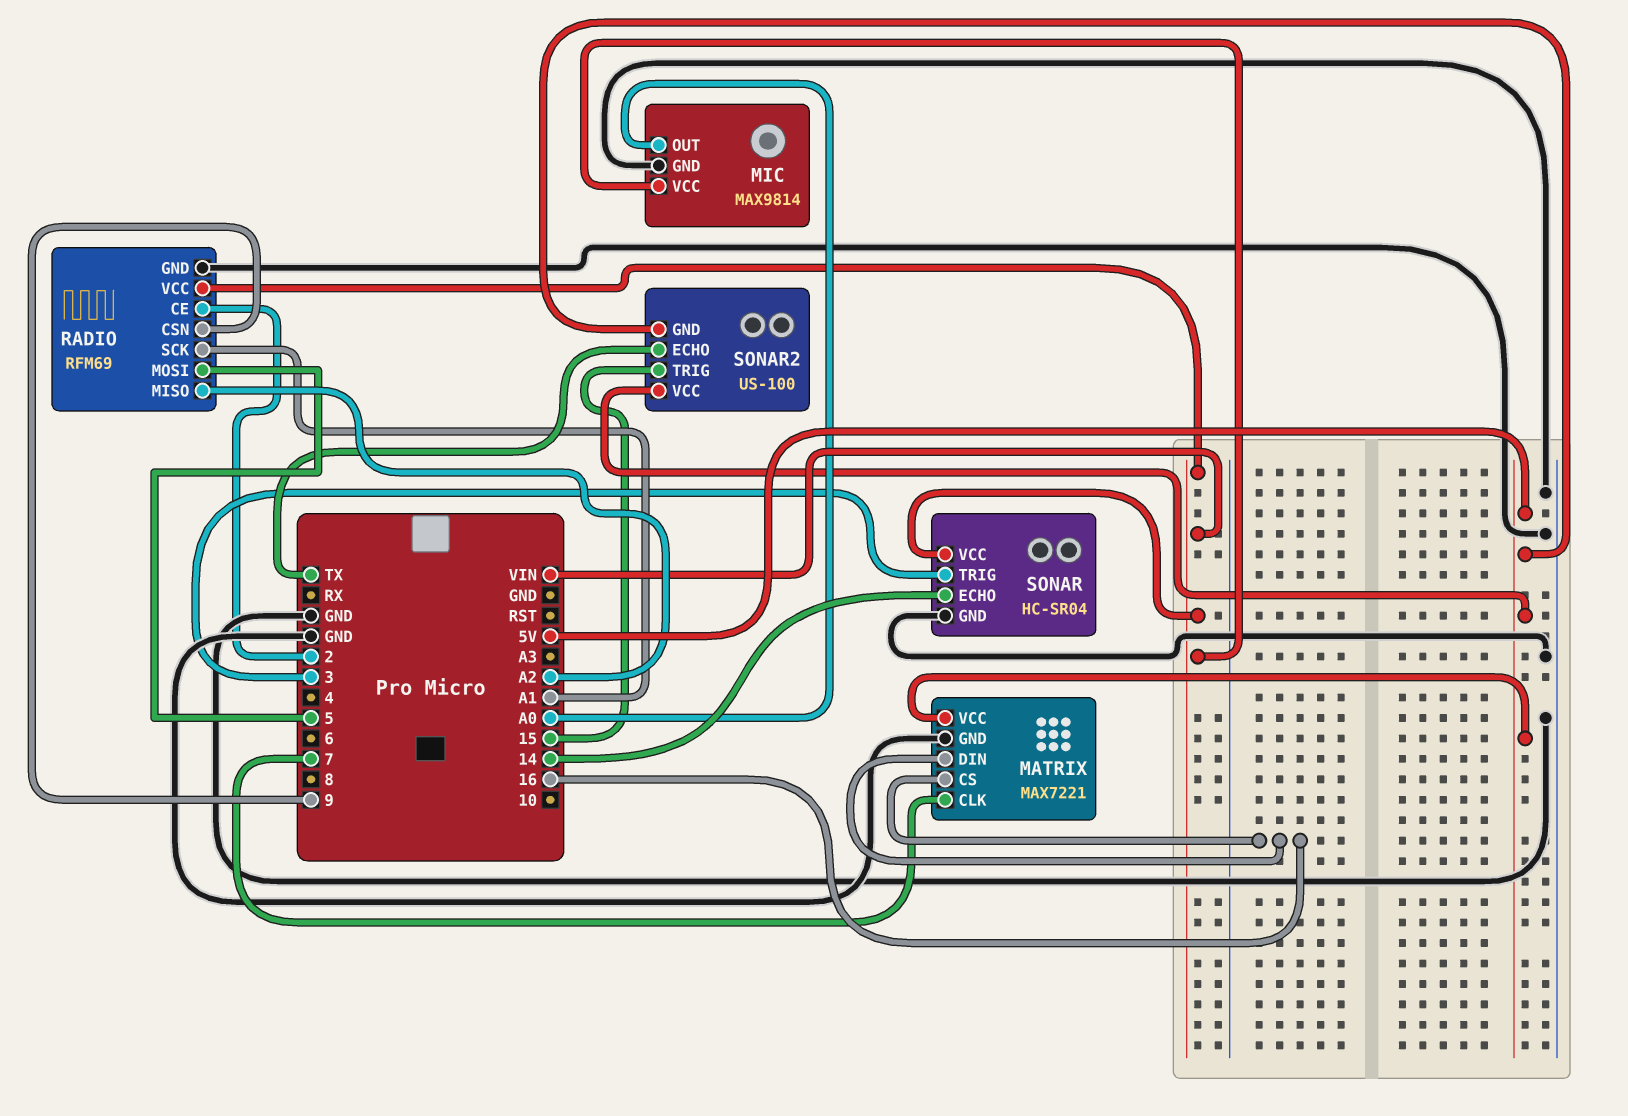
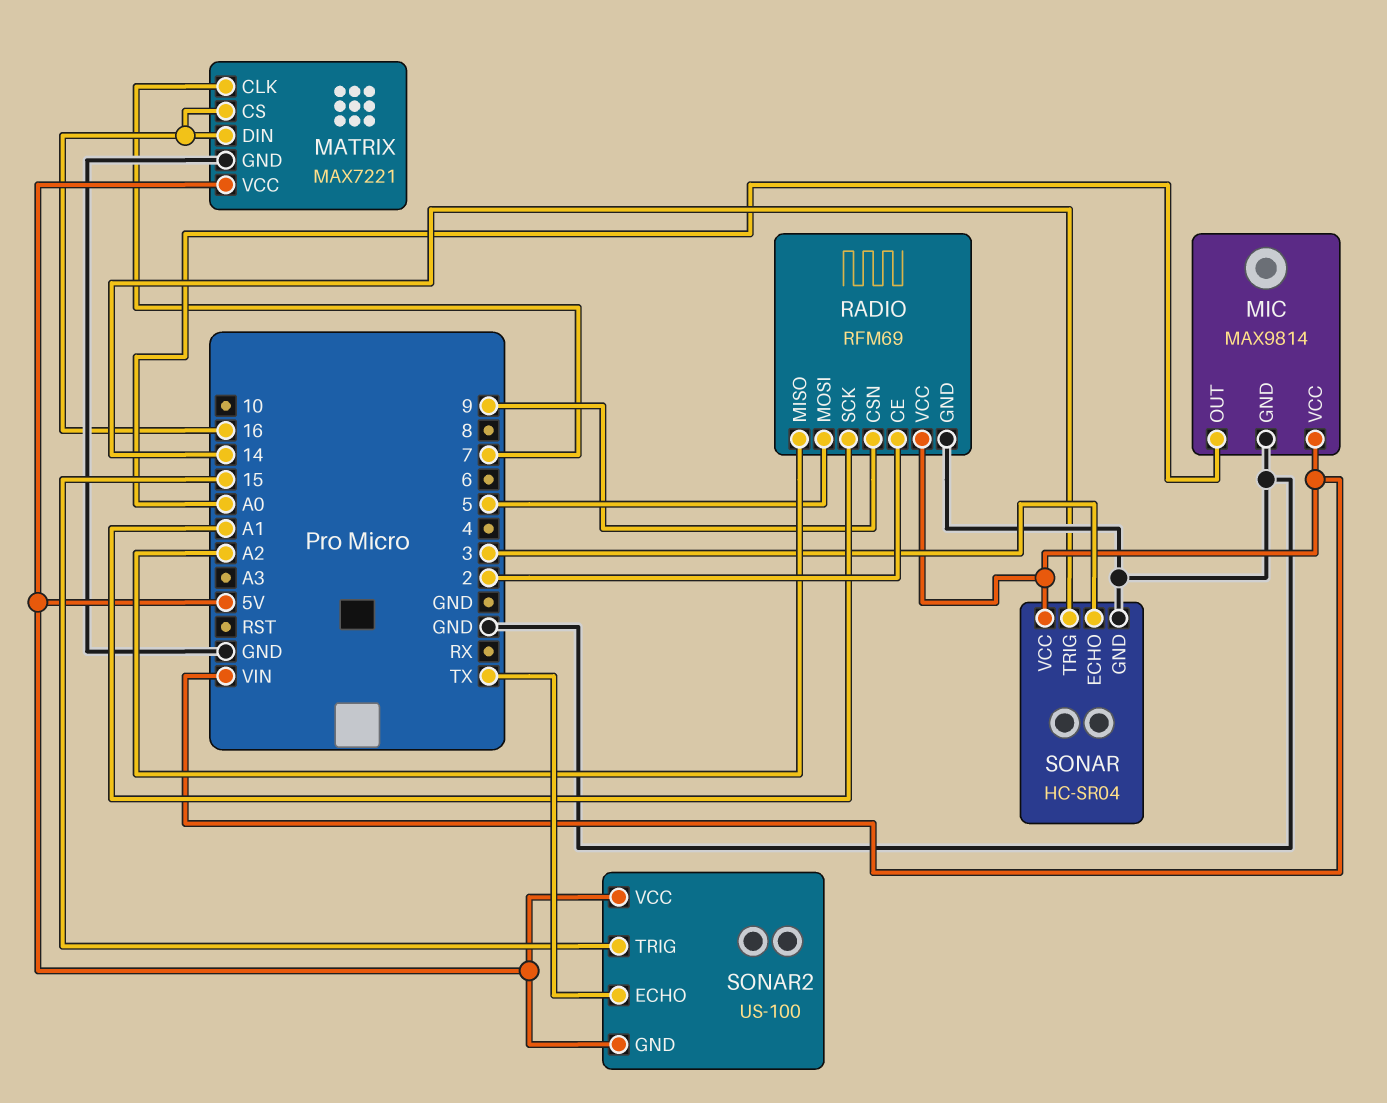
SONAR pin ECHO: 14 -> 3
SONAR pin TRIG: 3 -> 14

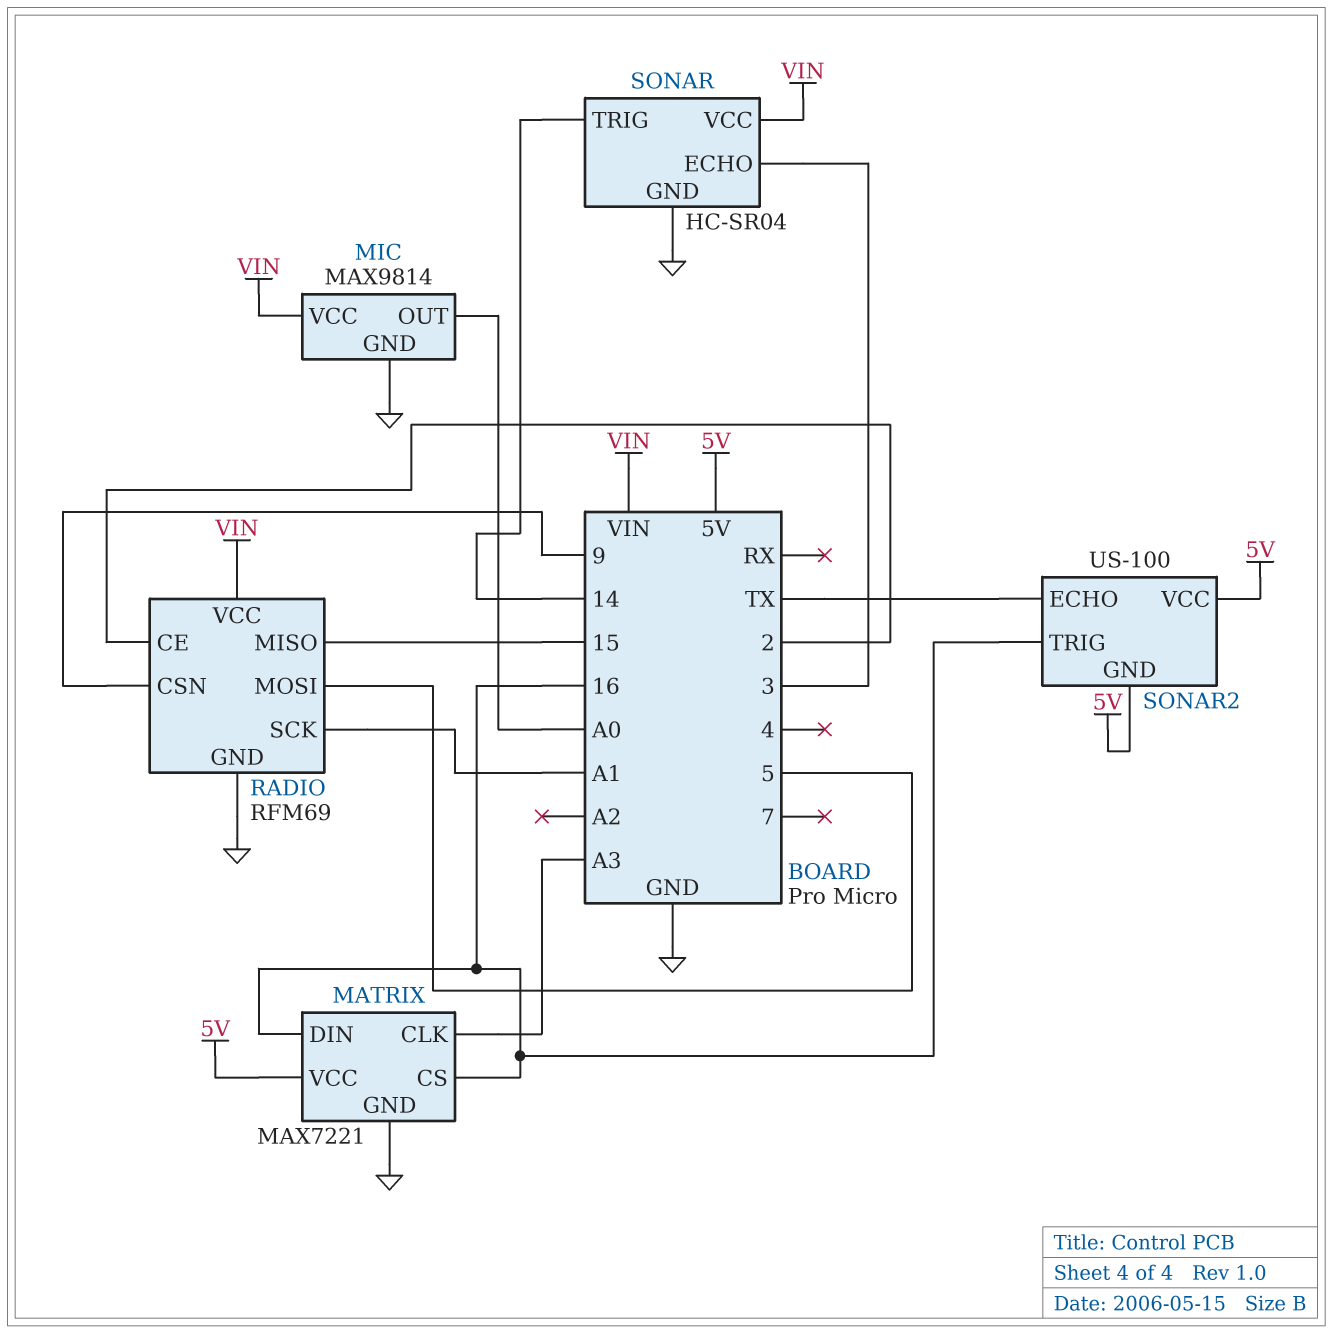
MATRIX pin CLK: 7 -> A3
RADIO pin MISO: A2 -> 15
SONAR2 pin TRIG: 15 -> 16

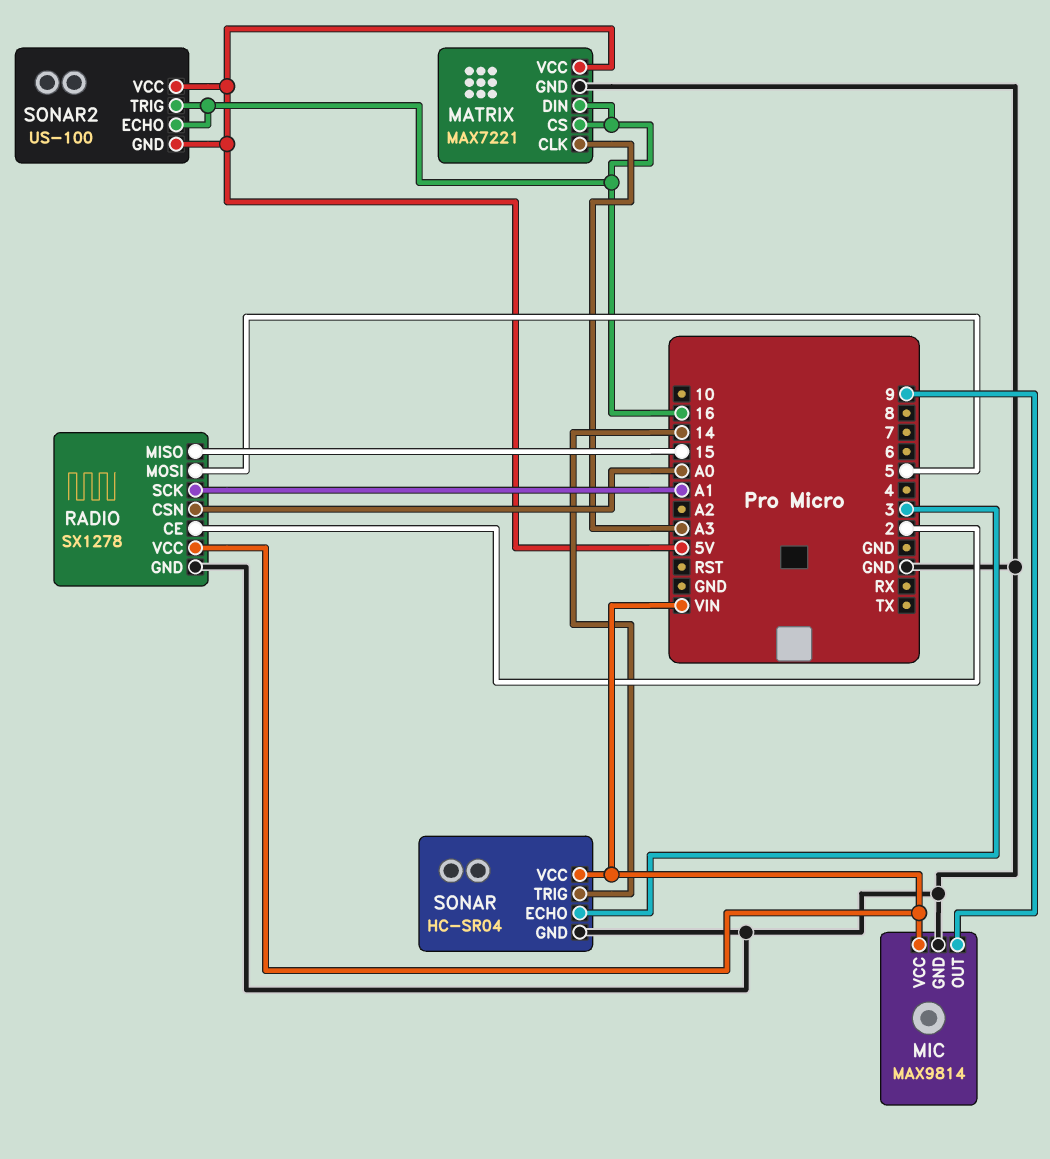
MIC pin OUT: A0 -> 9
RADIO: RFM69 -> SX1278
RADIO pin CSN: 9 -> A0
SONAR2 pin ECHO: TX -> 16

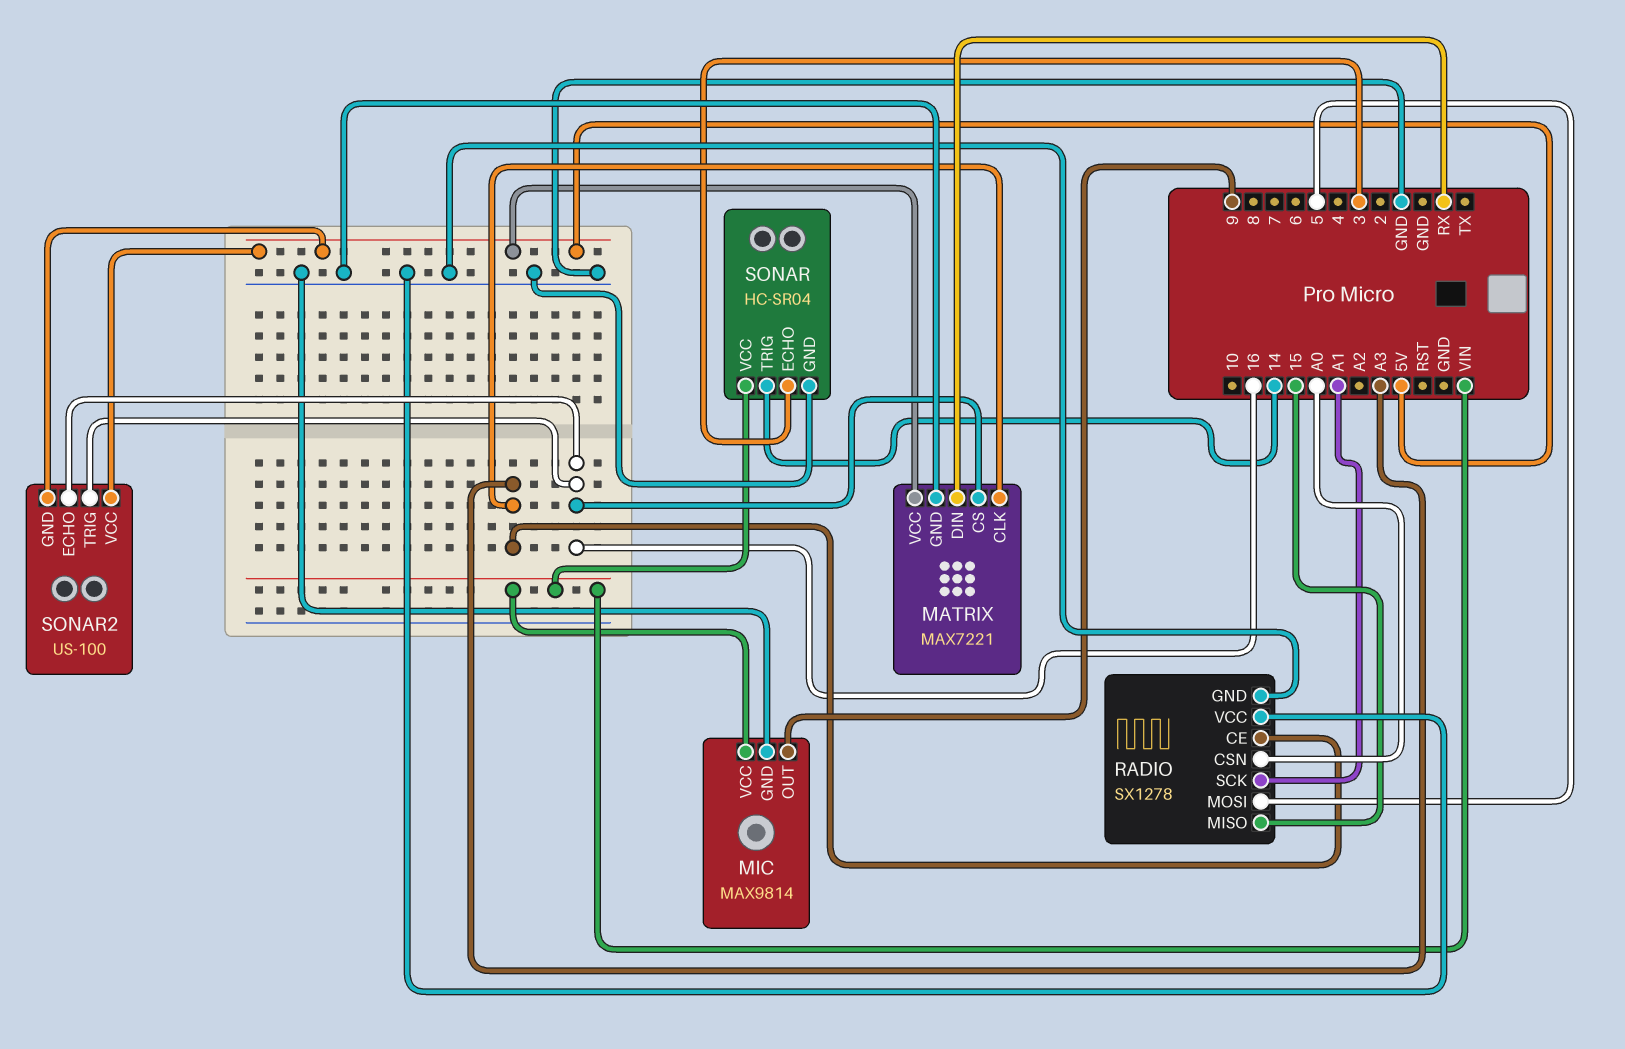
MATRIX pin DIN: 16 -> RX
RADIO pin CE: 2 -> A3
RADIO pin VCC: VIN -> GND

